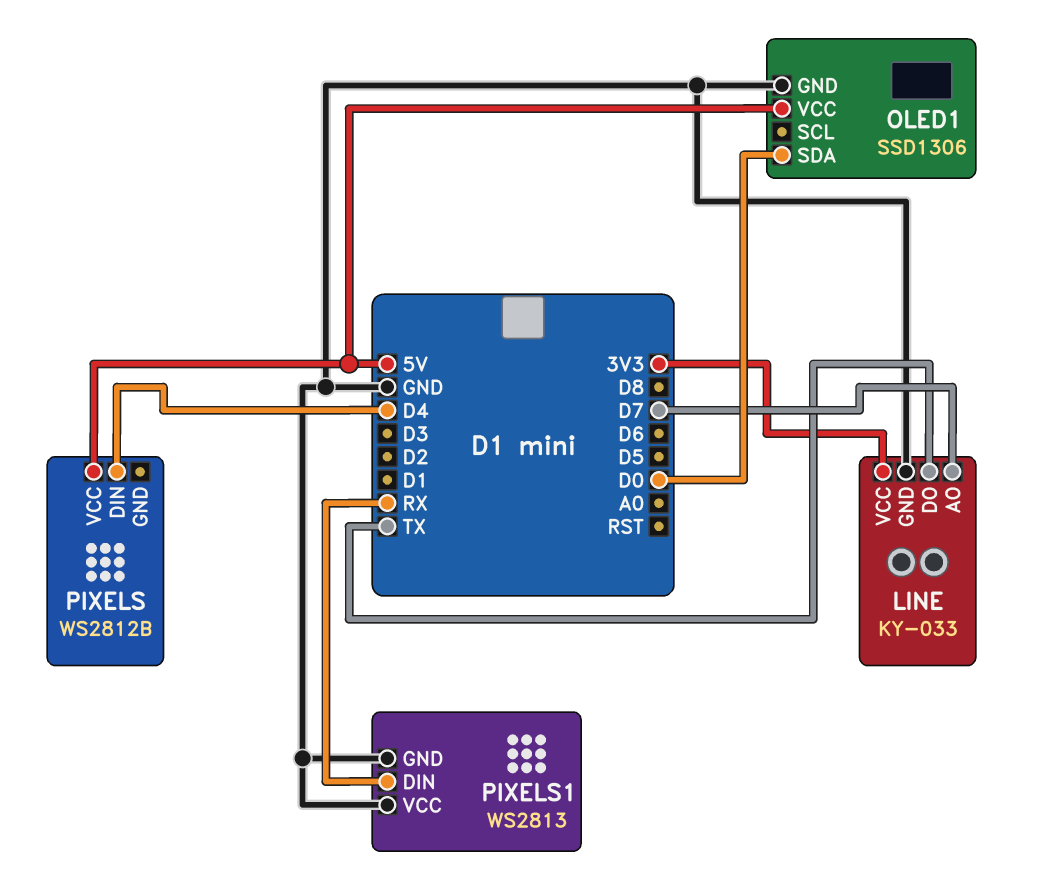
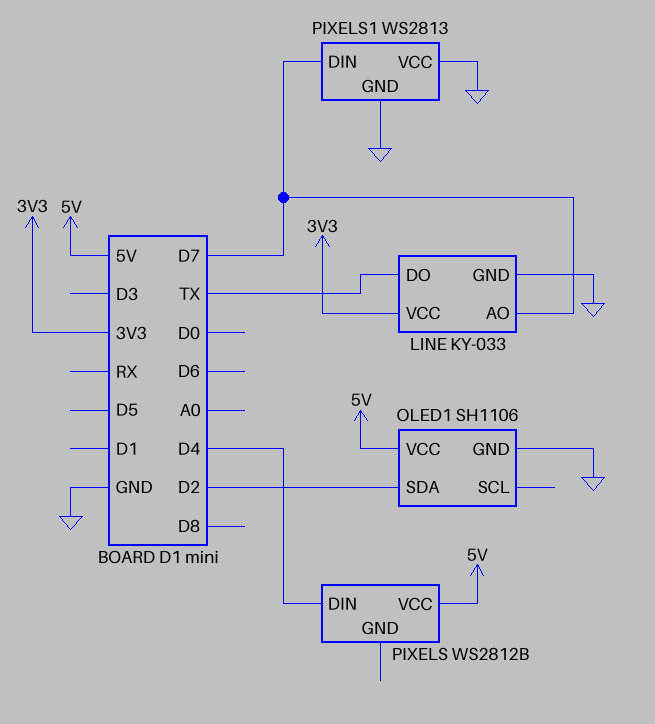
OLED1: SSD1306 -> SH1106
OLED1 pin SDA: D0 -> D2
PIXELS1 pin DIN: RX -> D7

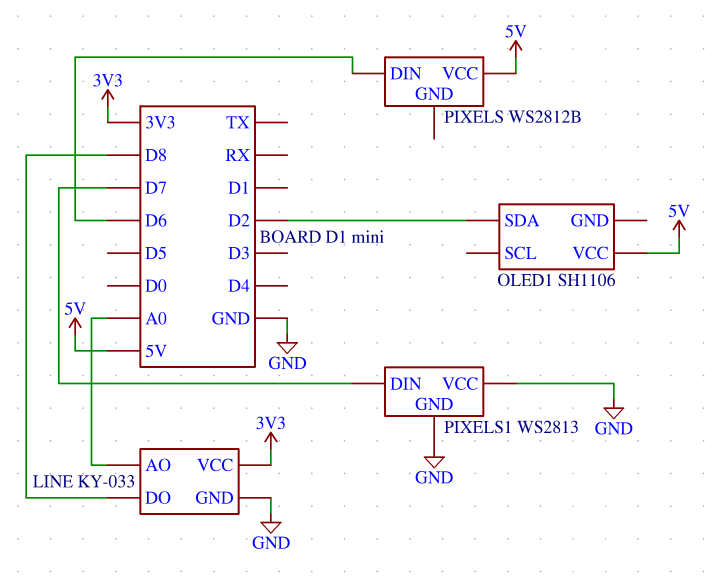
LINE pin AO: D7 -> A0
LINE pin DO: TX -> D8
OLED1 pin GND: GND -> none
PIXELS pin DIN: D4 -> D6

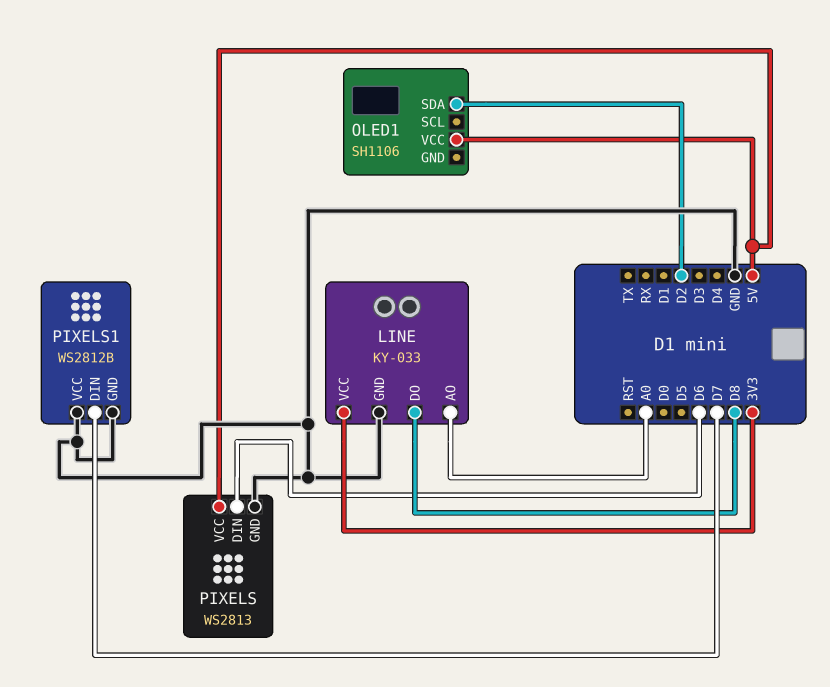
PIXELS: WS2812B -> WS2813
PIXELS pin GND: none -> GND
PIXELS1: WS2813 -> WS2812B

